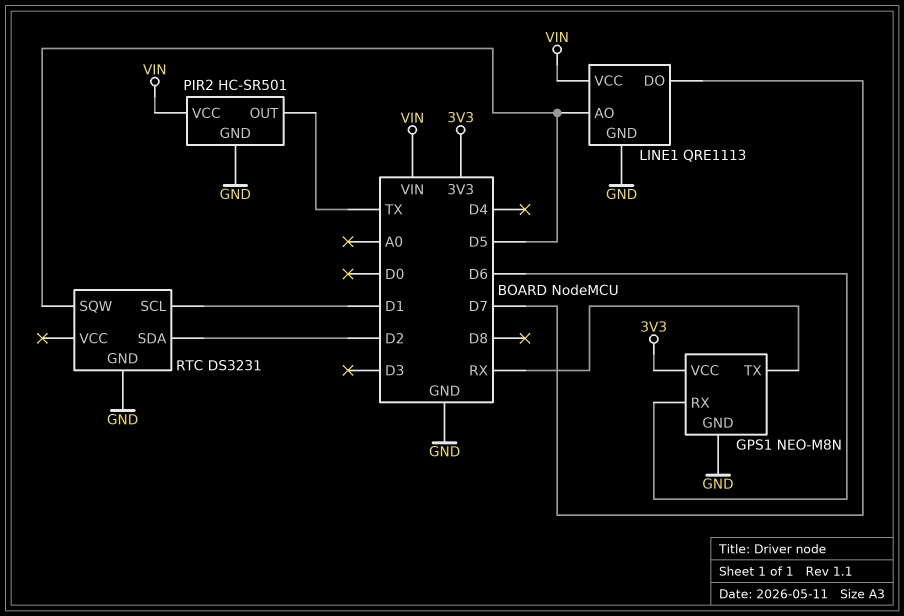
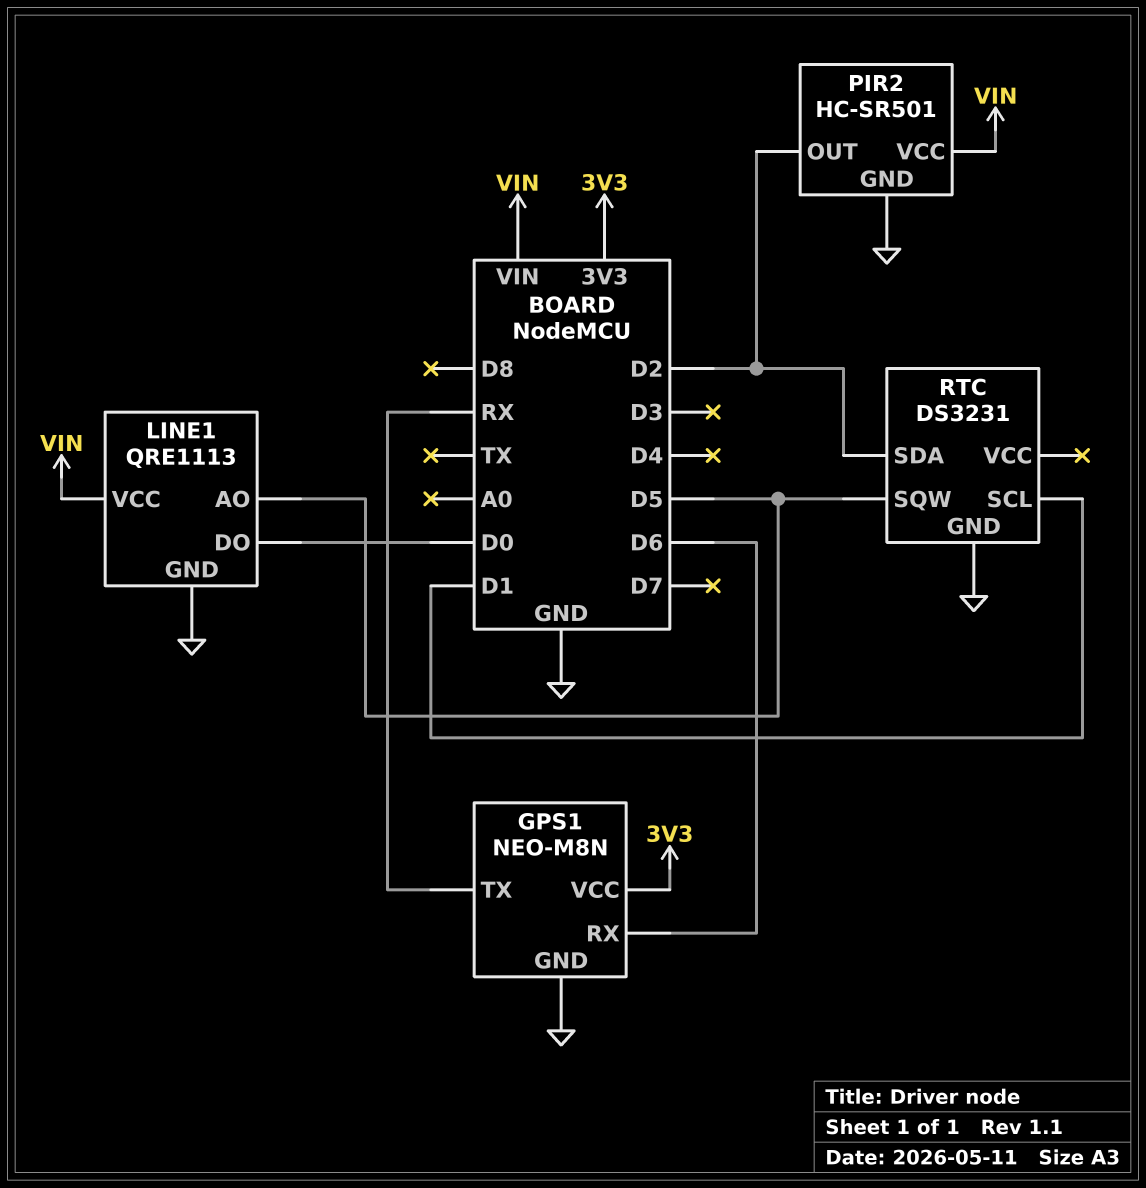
LINE1 pin DO: D7 -> D0
PIR2 pin OUT: TX -> D2

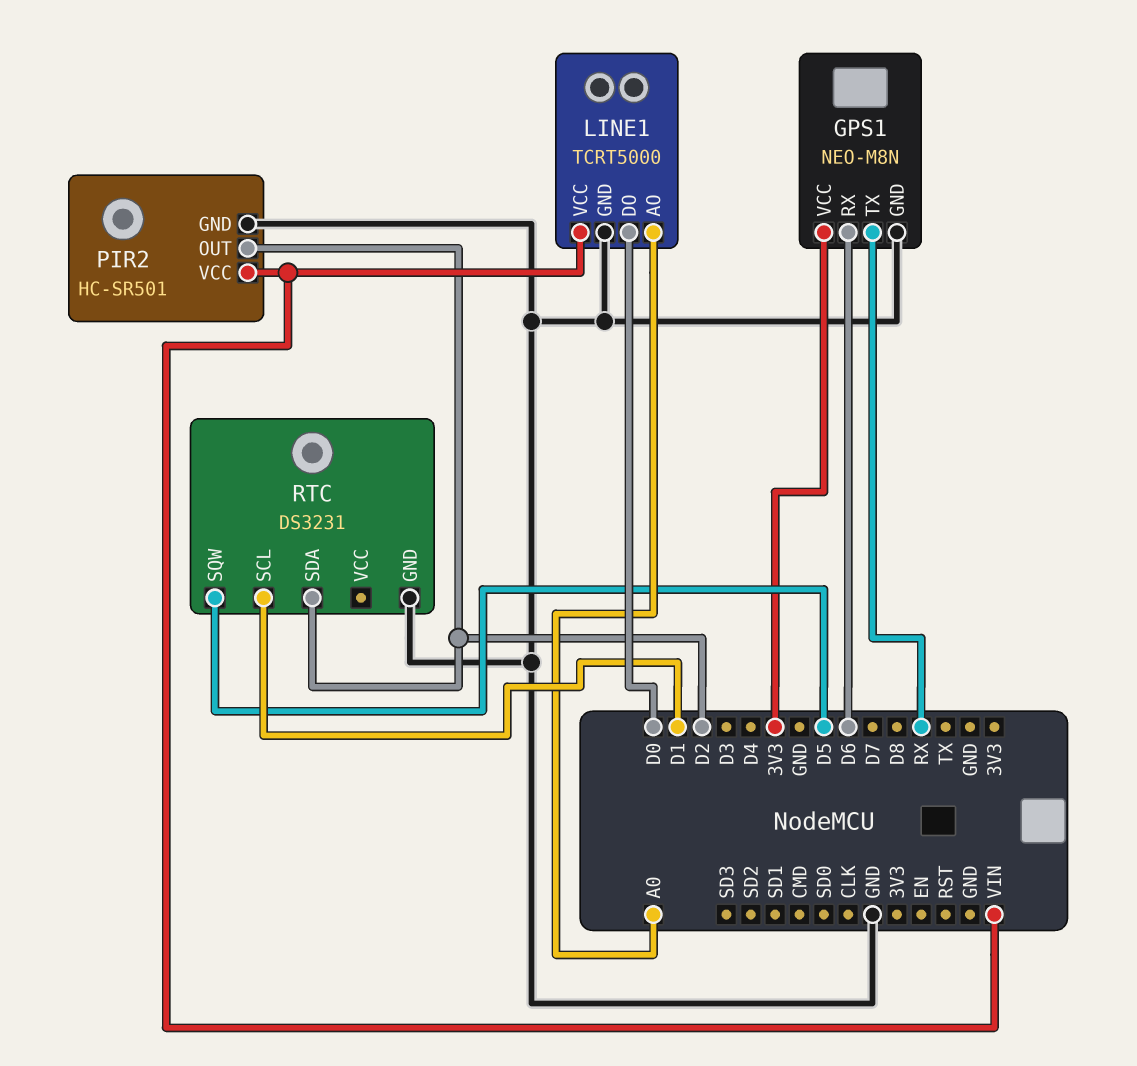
LINE1: QRE1113 -> TCRT5000
LINE1 pin AO: D5 -> A0

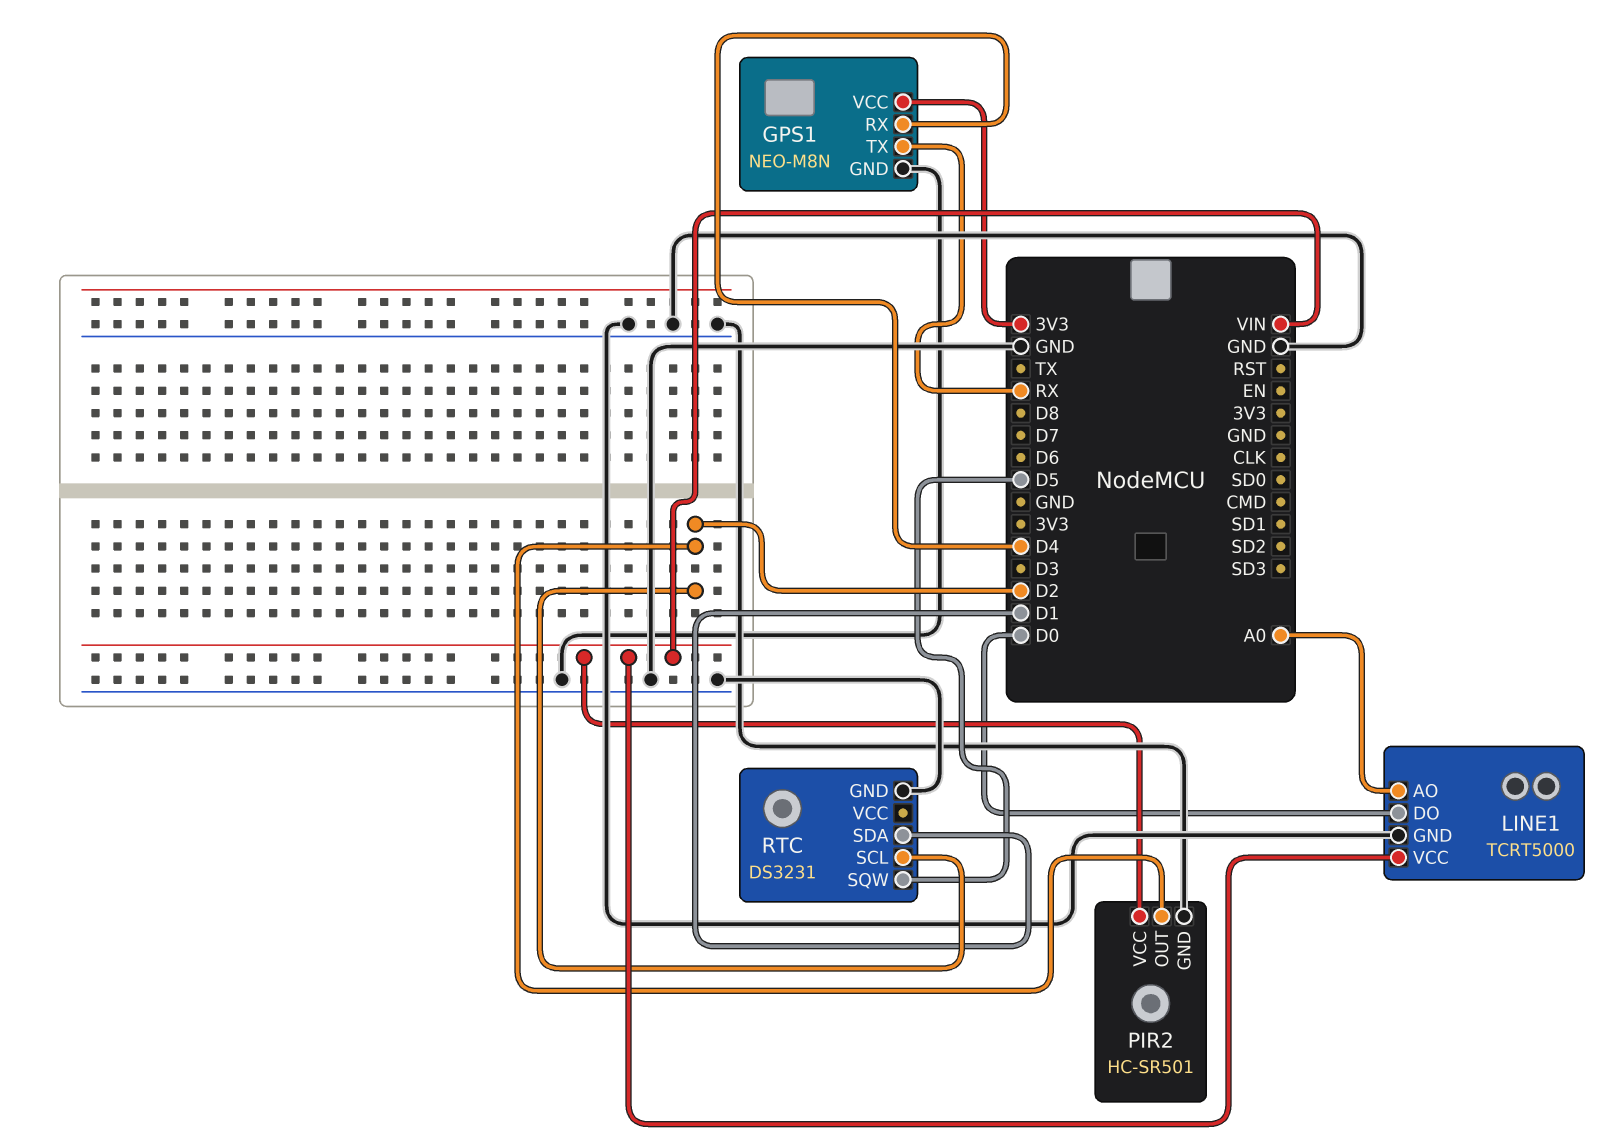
GPS1 pin RX: D6 -> D4
RTC pin SCL: D1 -> D2
RTC pin SDA: D2 -> D1

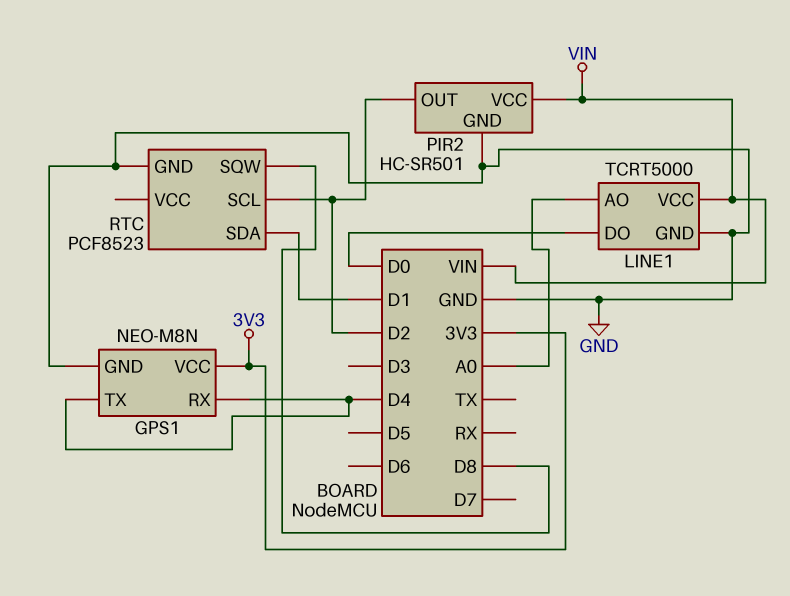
GPS1 pin TX: RX -> D4
RTC: DS3231 -> PCF8523
RTC pin SQW: D5 -> D8

